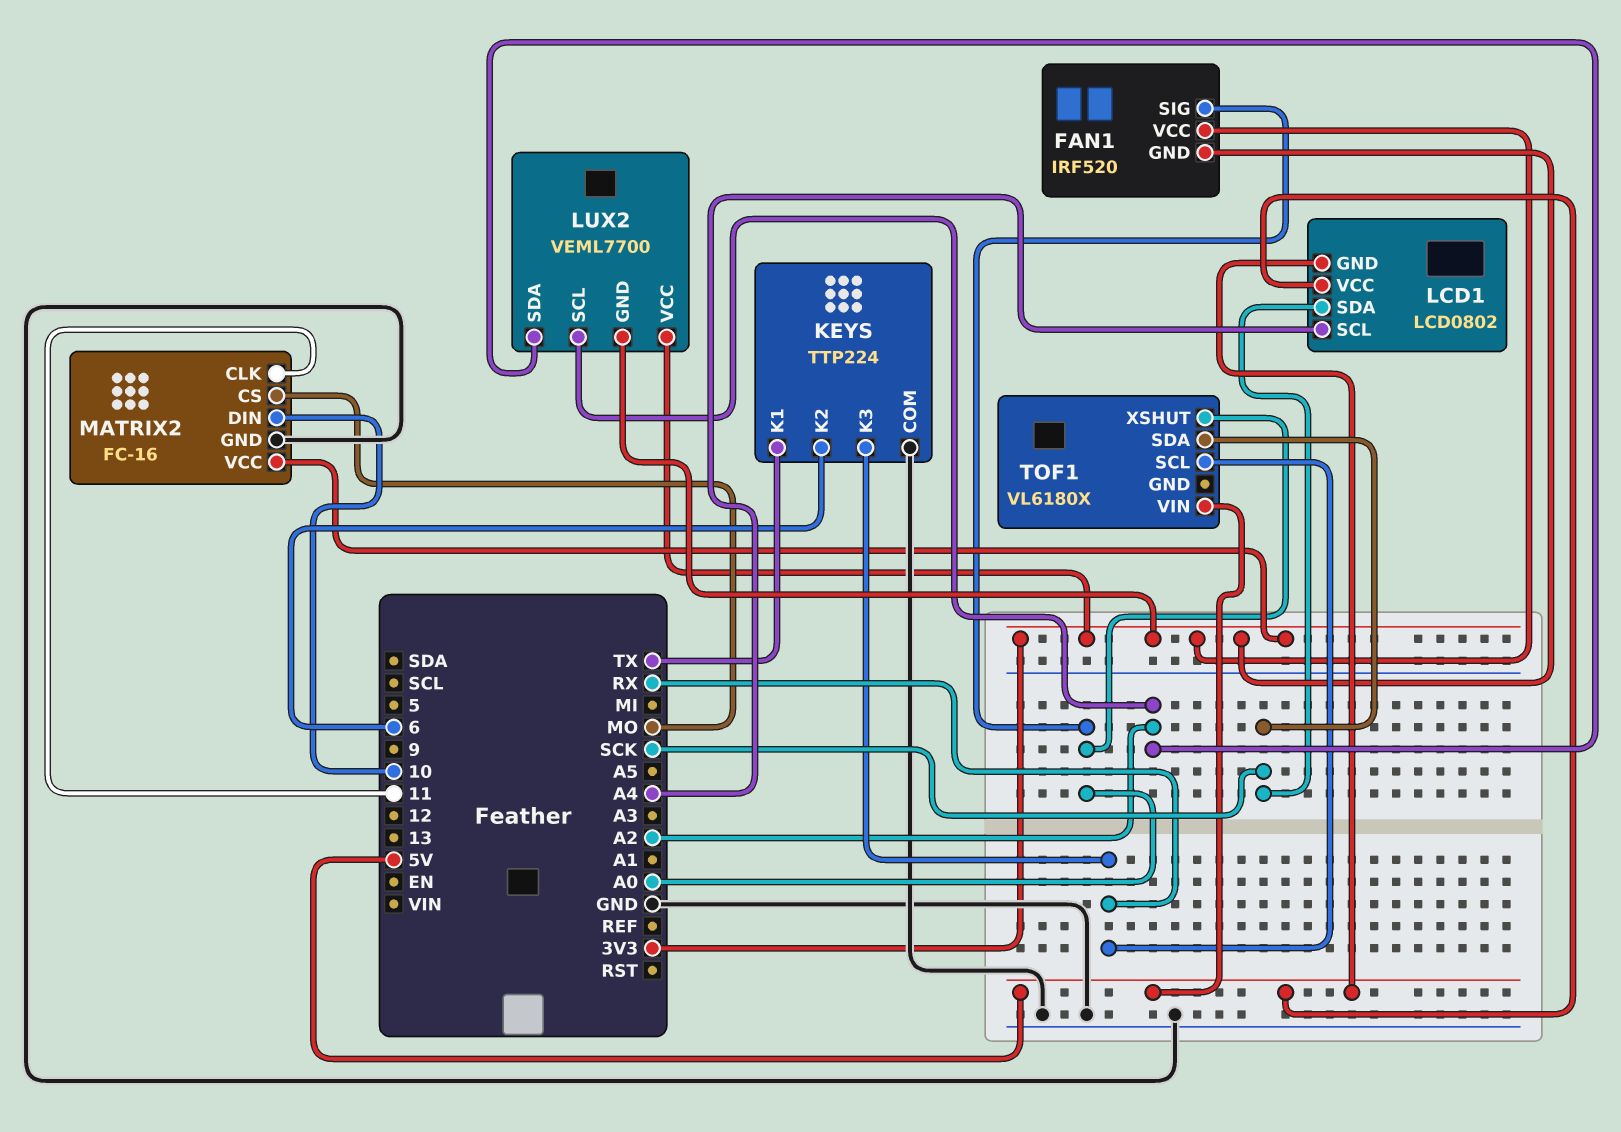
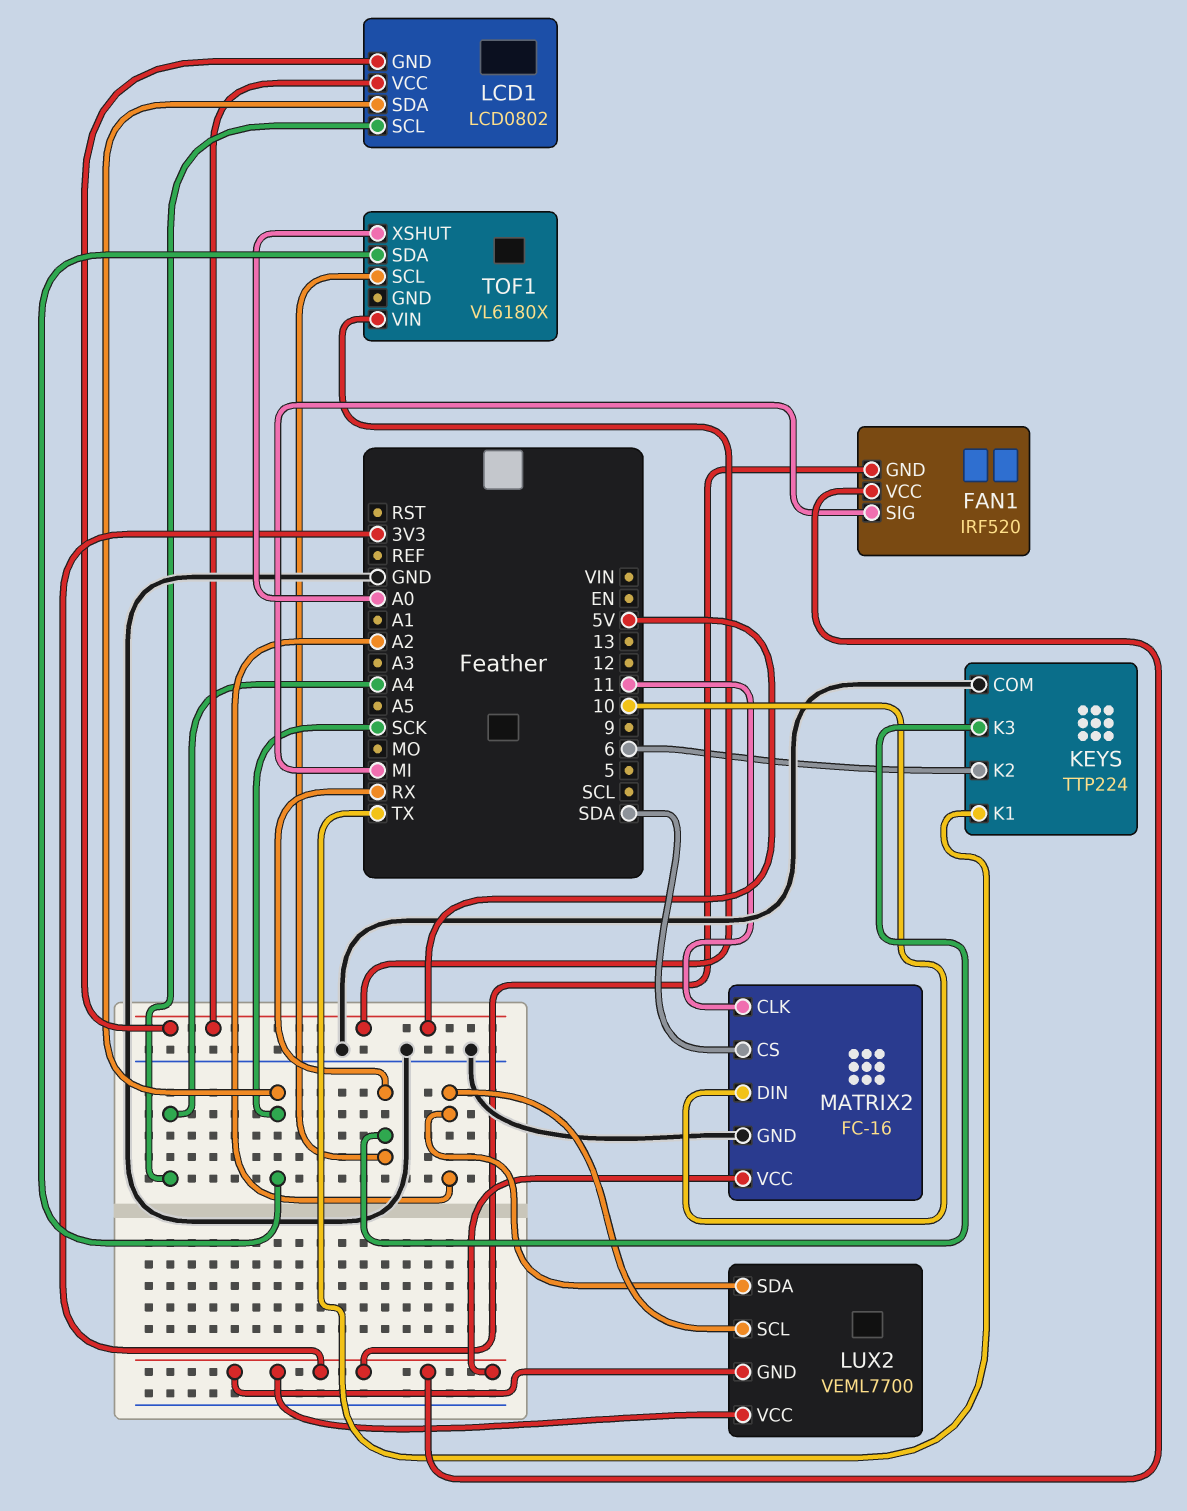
FAN1 pin SIG: A0 -> MI
MATRIX2 pin CS: MO -> SDA

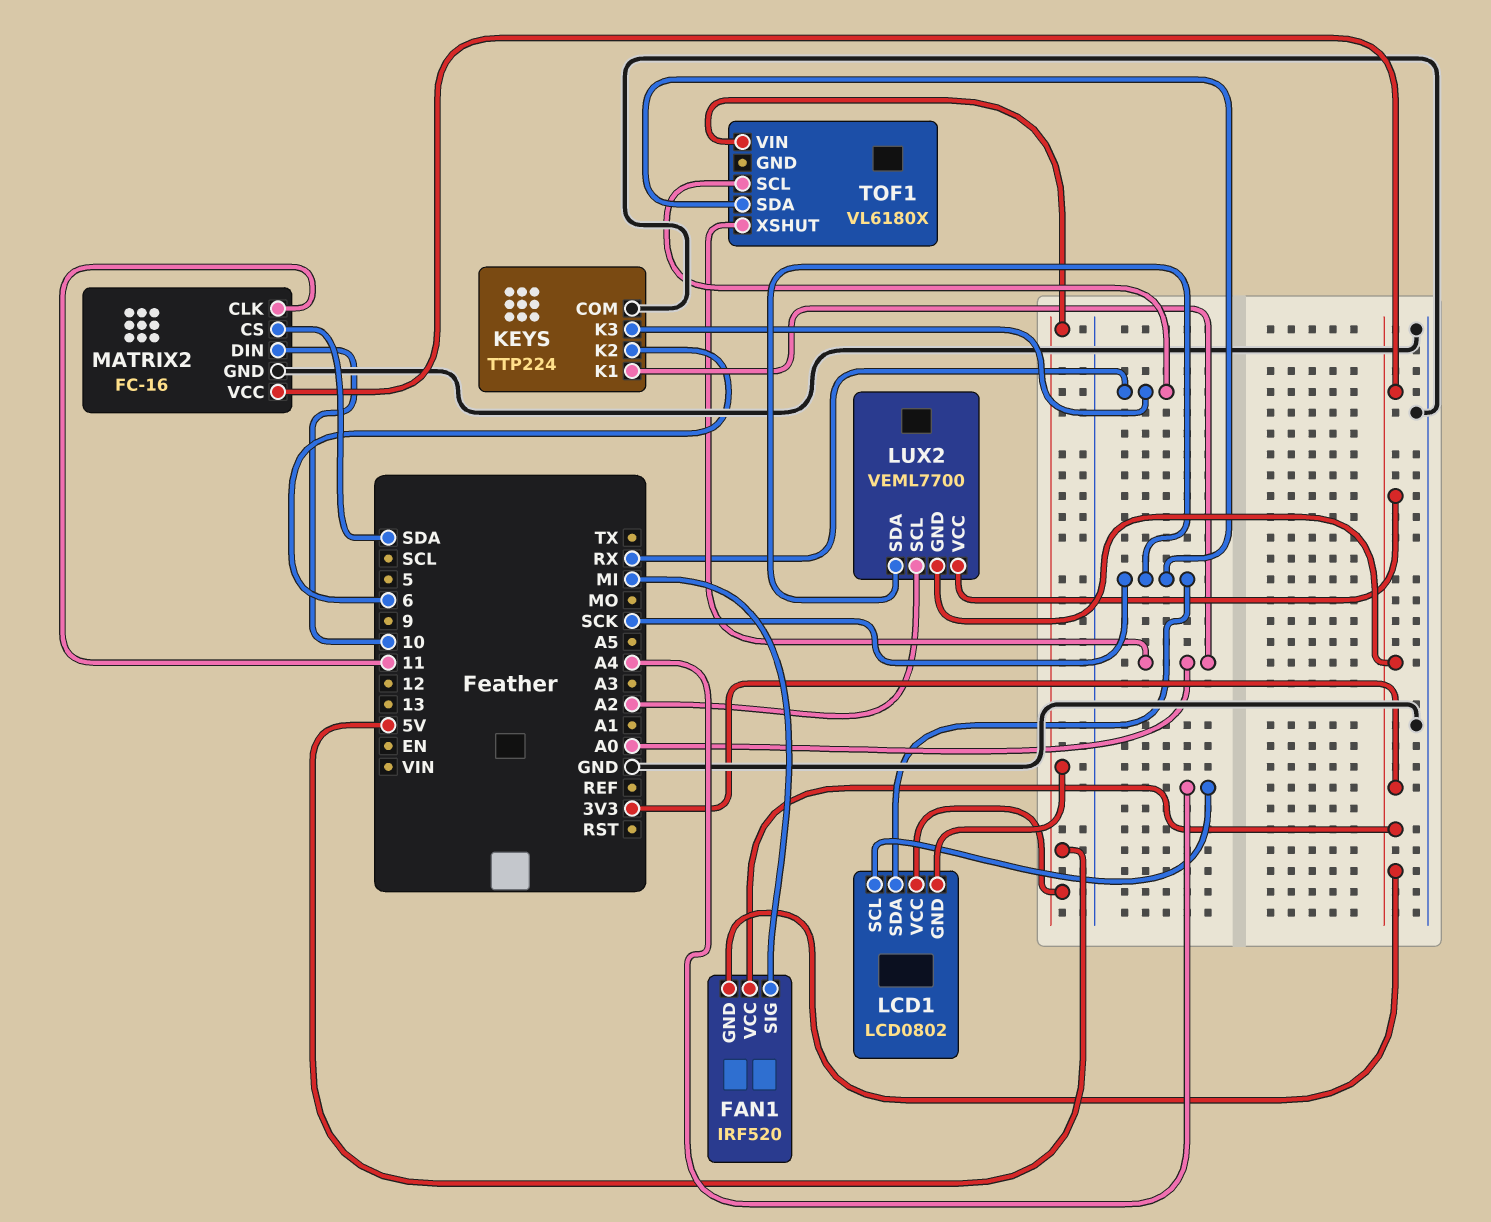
KEYS pin K1: TX -> A0
LUX2 pin SDA: A2 -> SCK

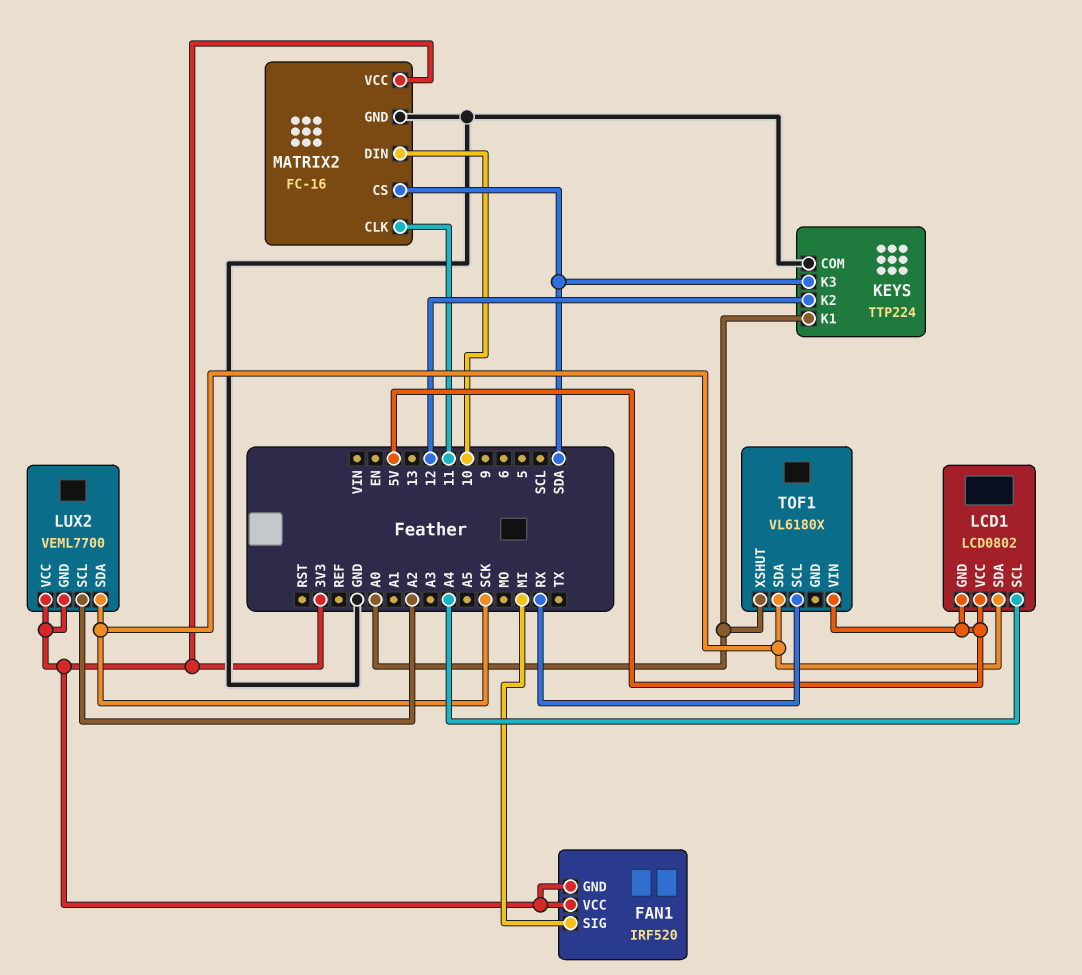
KEYS pin K2: 6 -> 12
KEYS pin K3: RX -> SDA

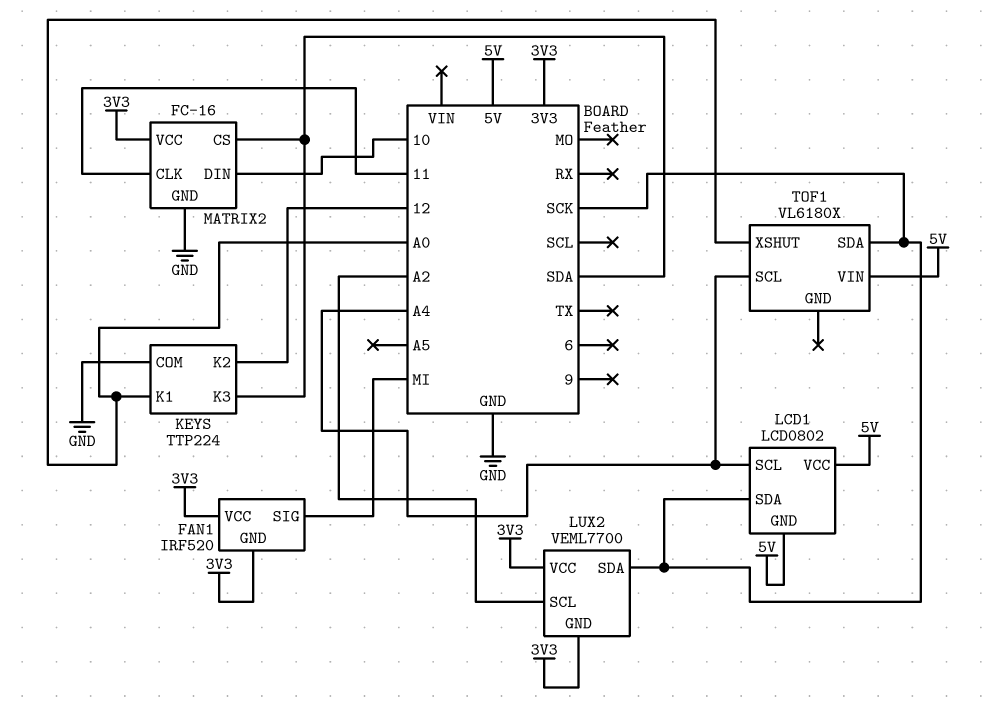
TOF1 pin SCL: RX -> A4

